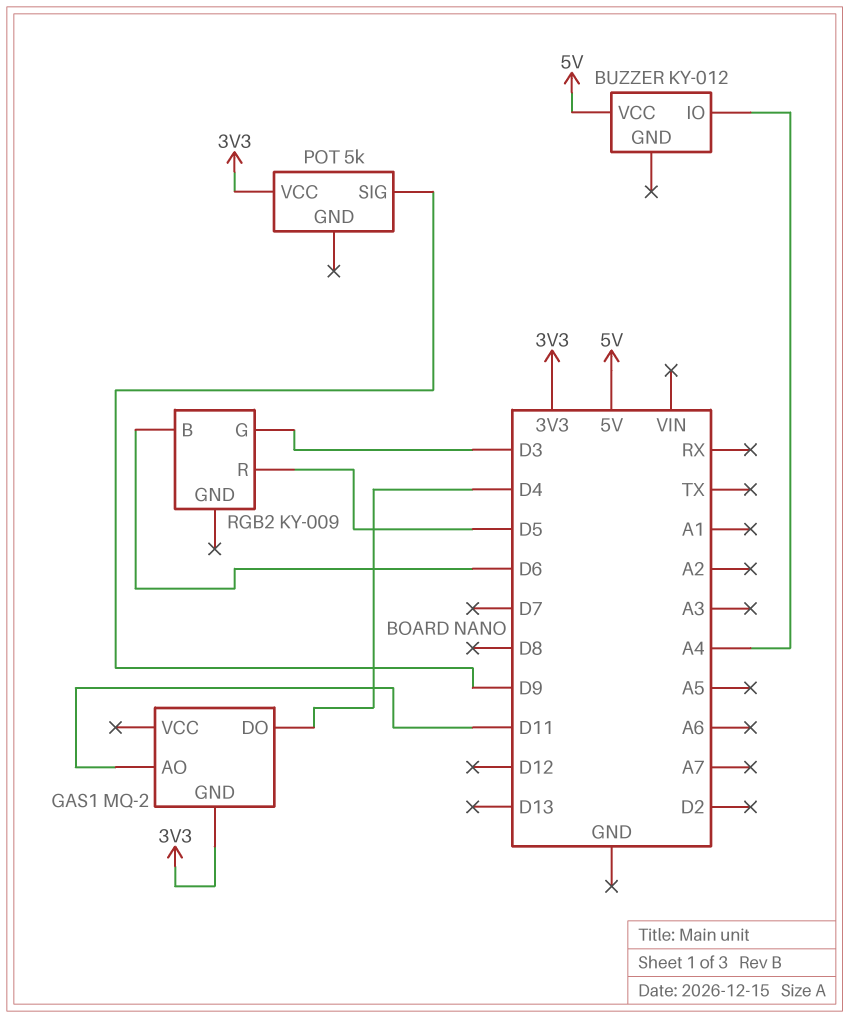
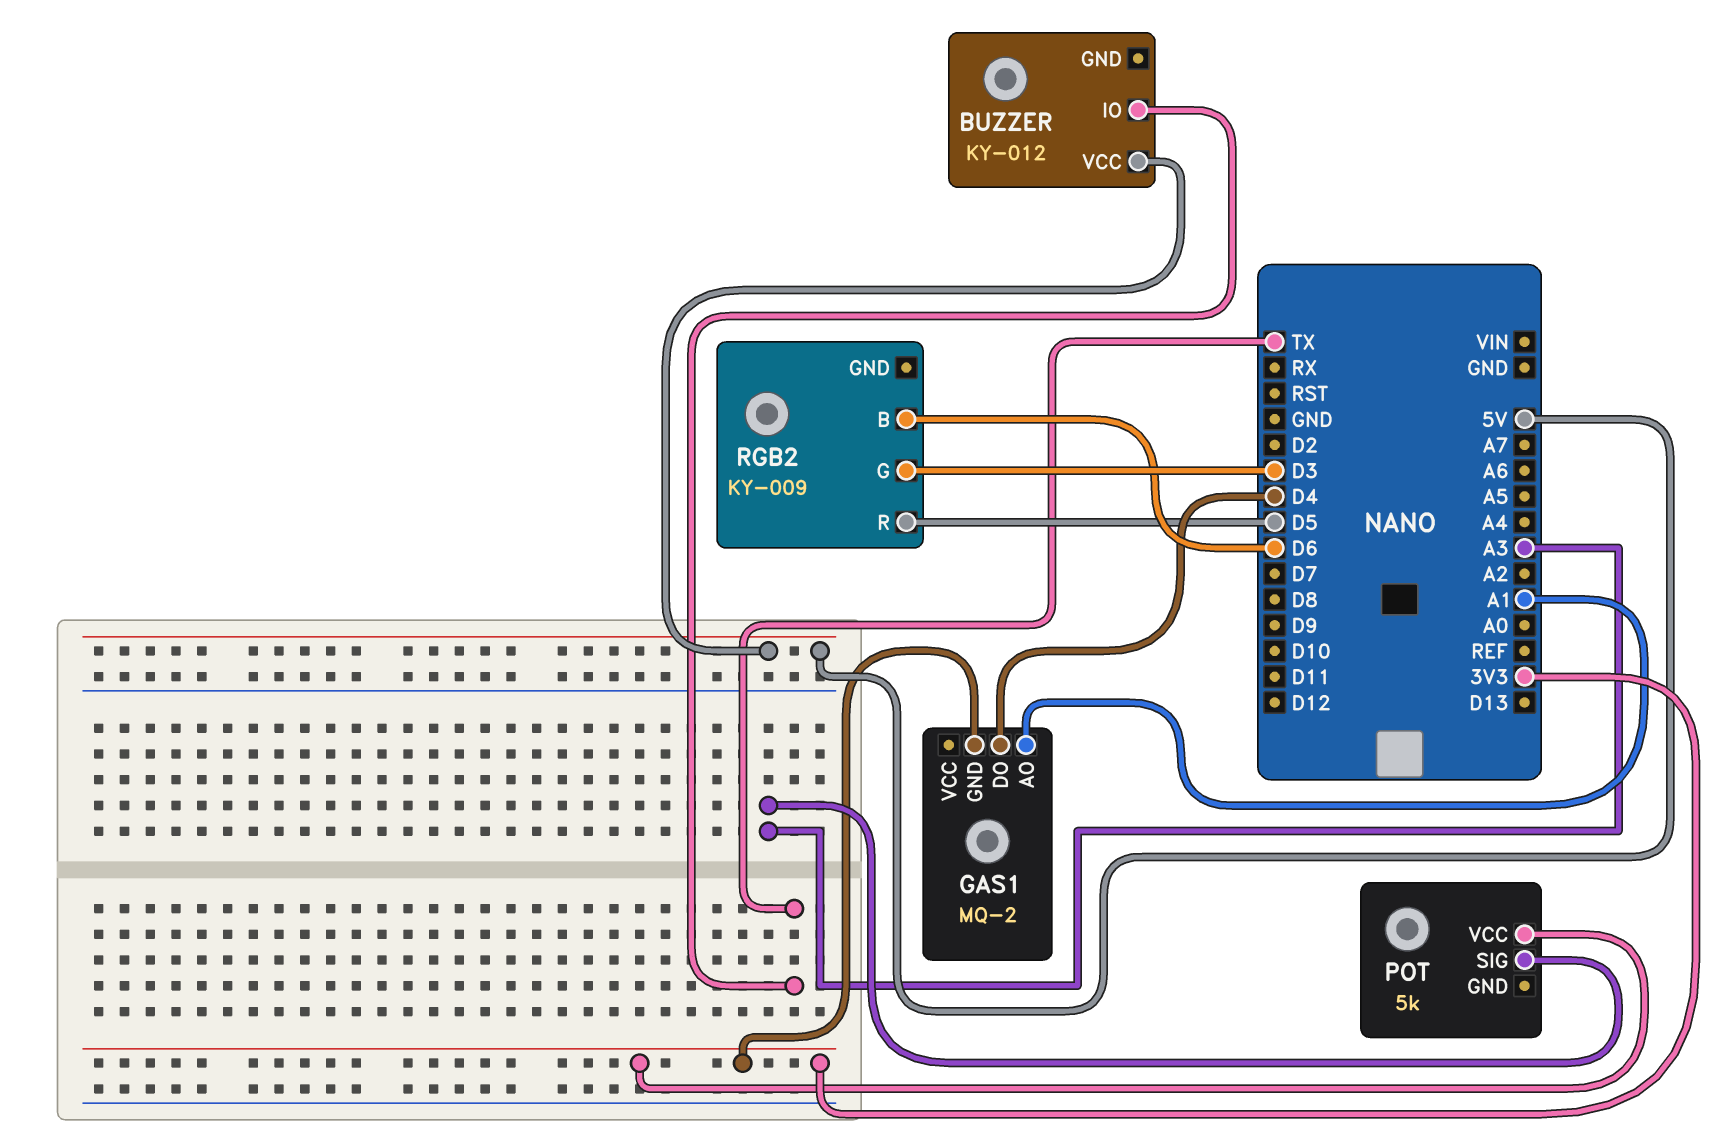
BUZZER pin IO: A4 -> TX
GAS1 pin AO: D11 -> A1
POT pin SIG: D9 -> A3

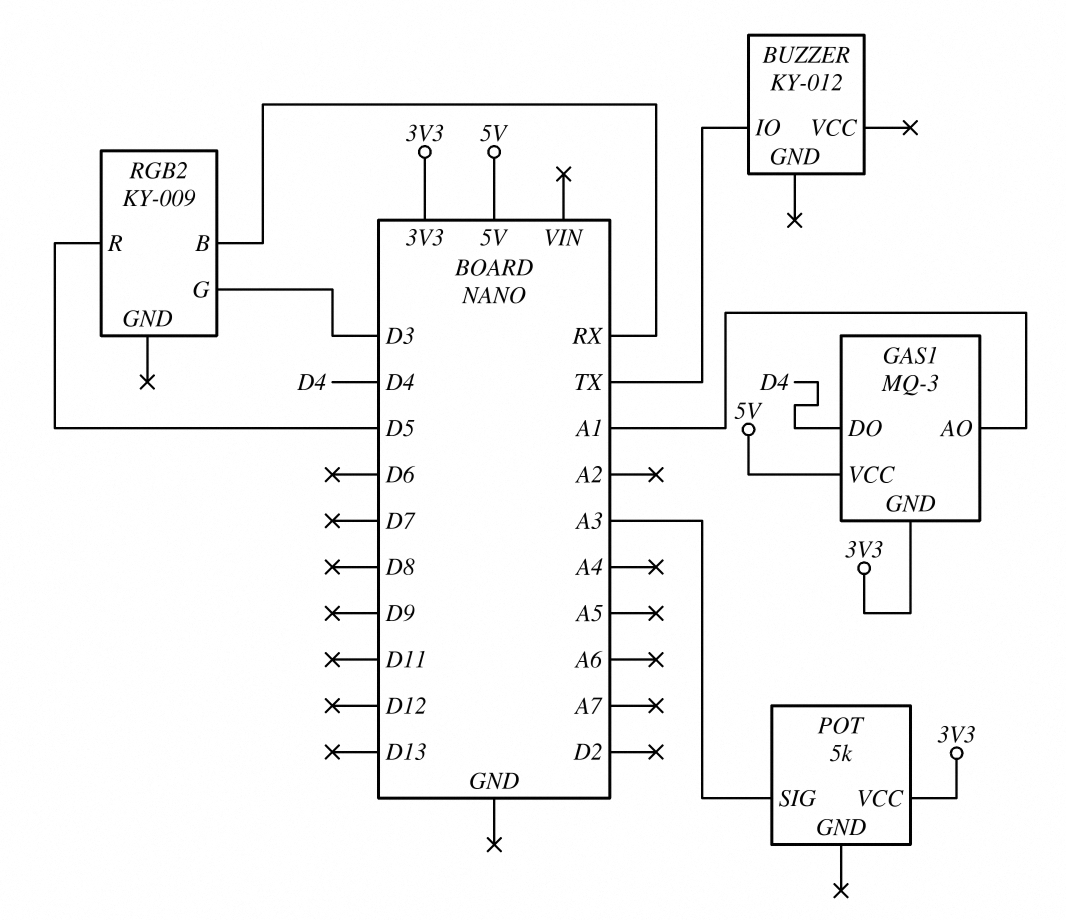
BUZZER pin VCC: 5V -> none
GAS1: MQ-2 -> MQ-3
GAS1 pin VCC: none -> 5V
RGB2 pin B: D6 -> RX

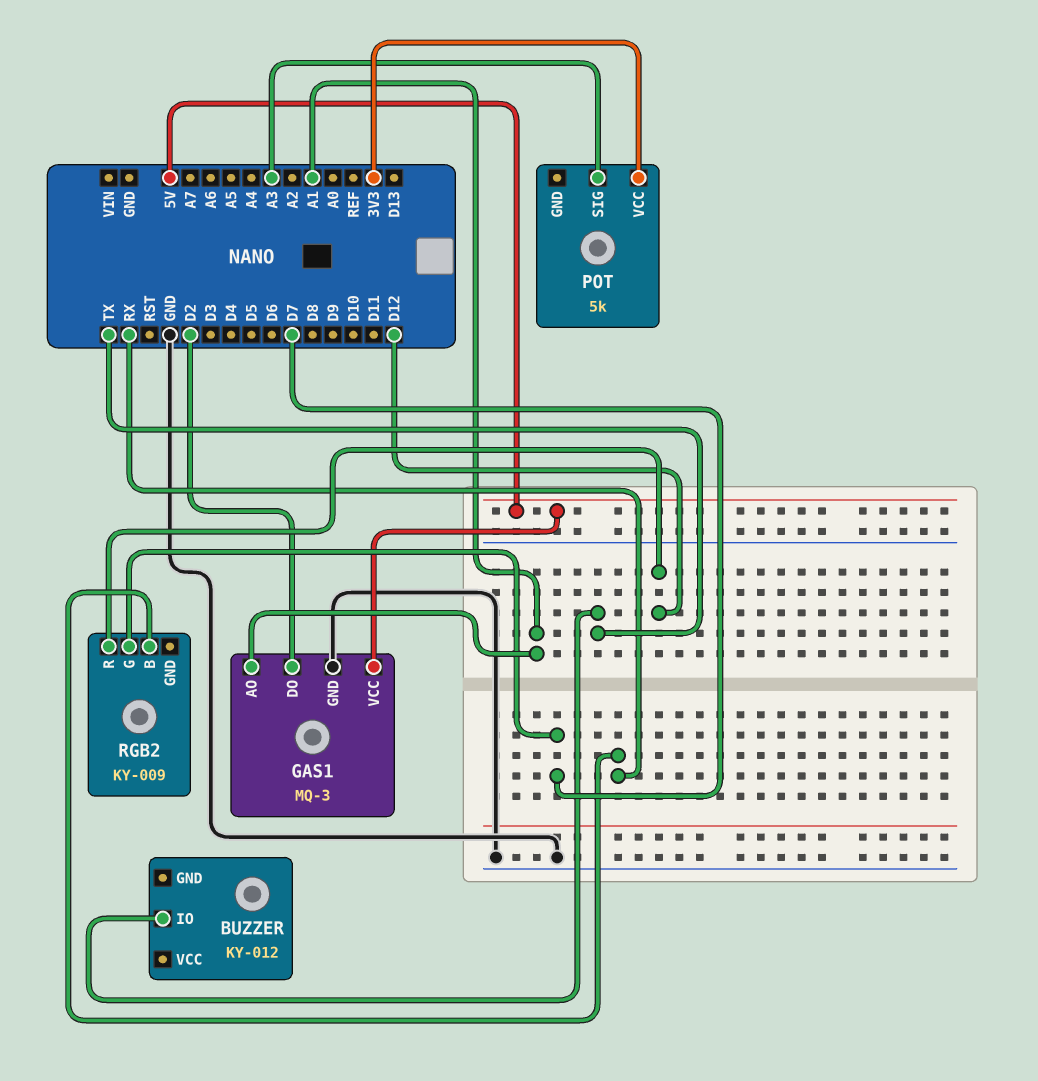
GAS1 pin DO: D4 -> D2
GAS1 pin GND: 3V3 -> GND
RGB2 pin G: D3 -> D7
RGB2 pin R: D5 -> D12

